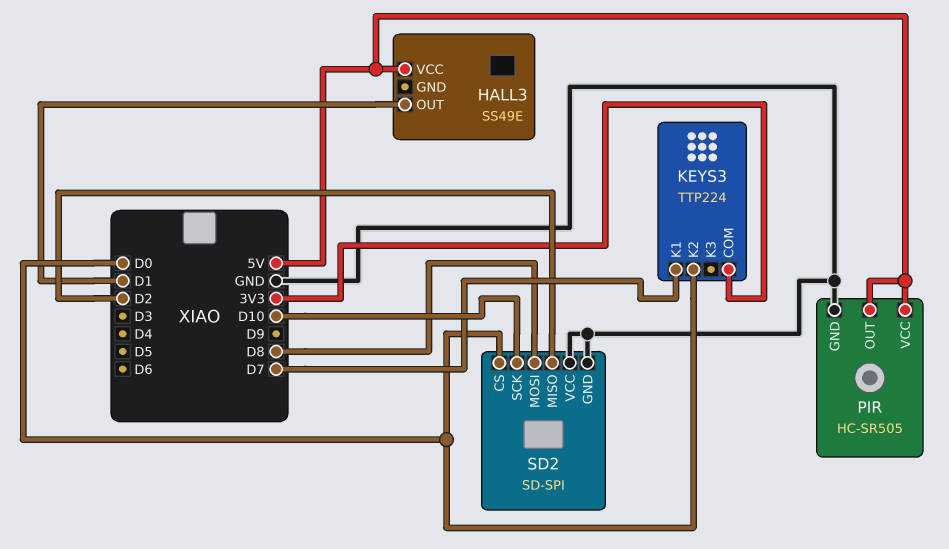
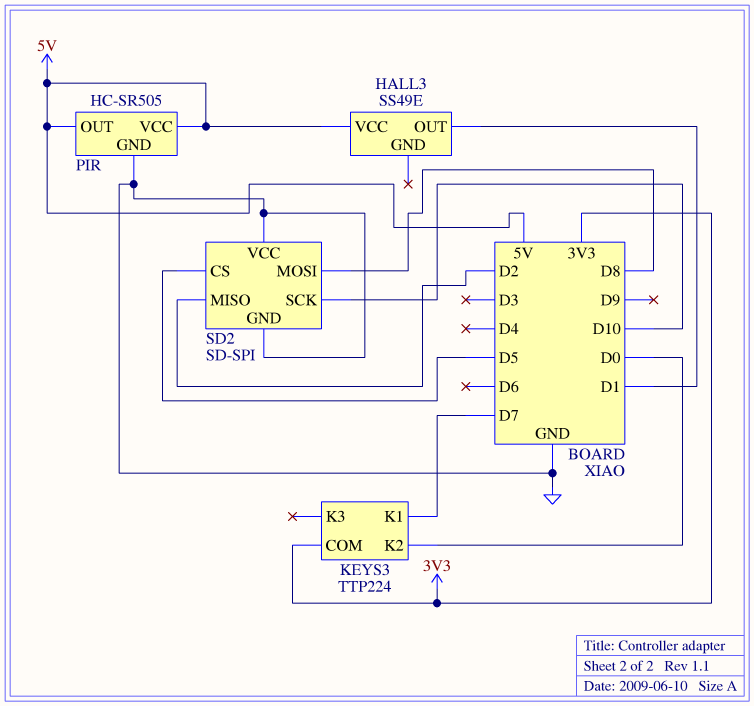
SD2 pin CS: D0 -> D5

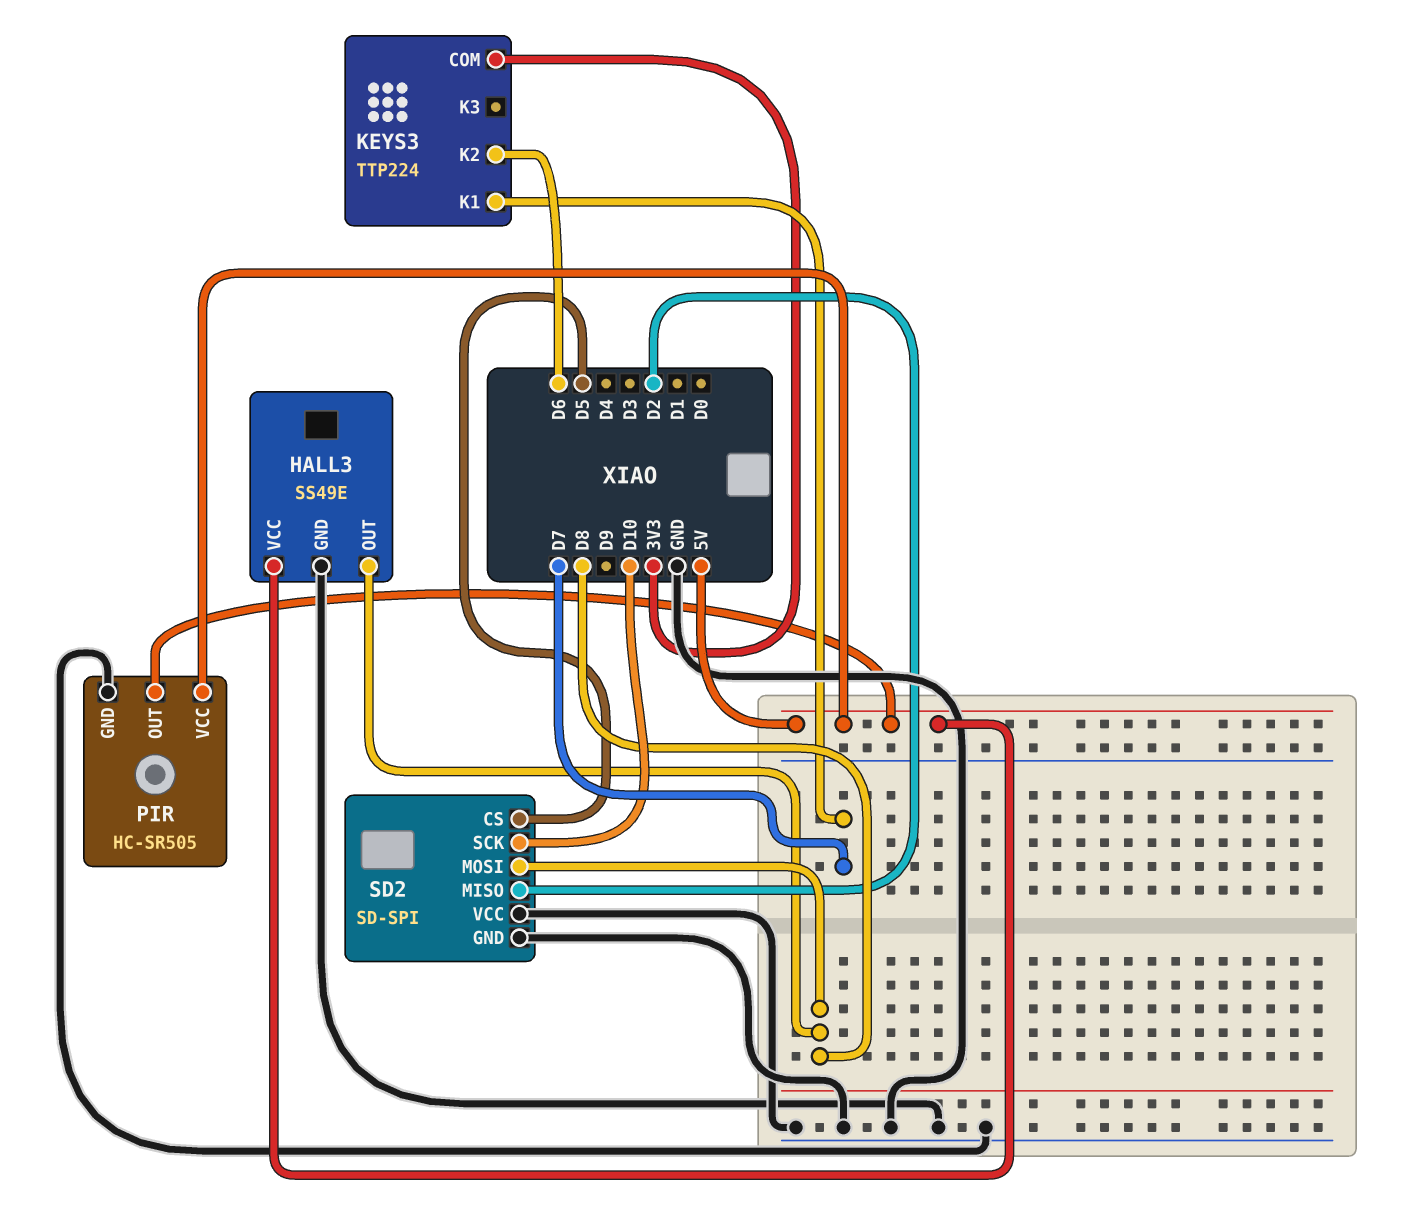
HALL3 pin GND: none -> GND
HALL3 pin OUT: D1 -> D8
KEYS3 pin K2: D0 -> D6

